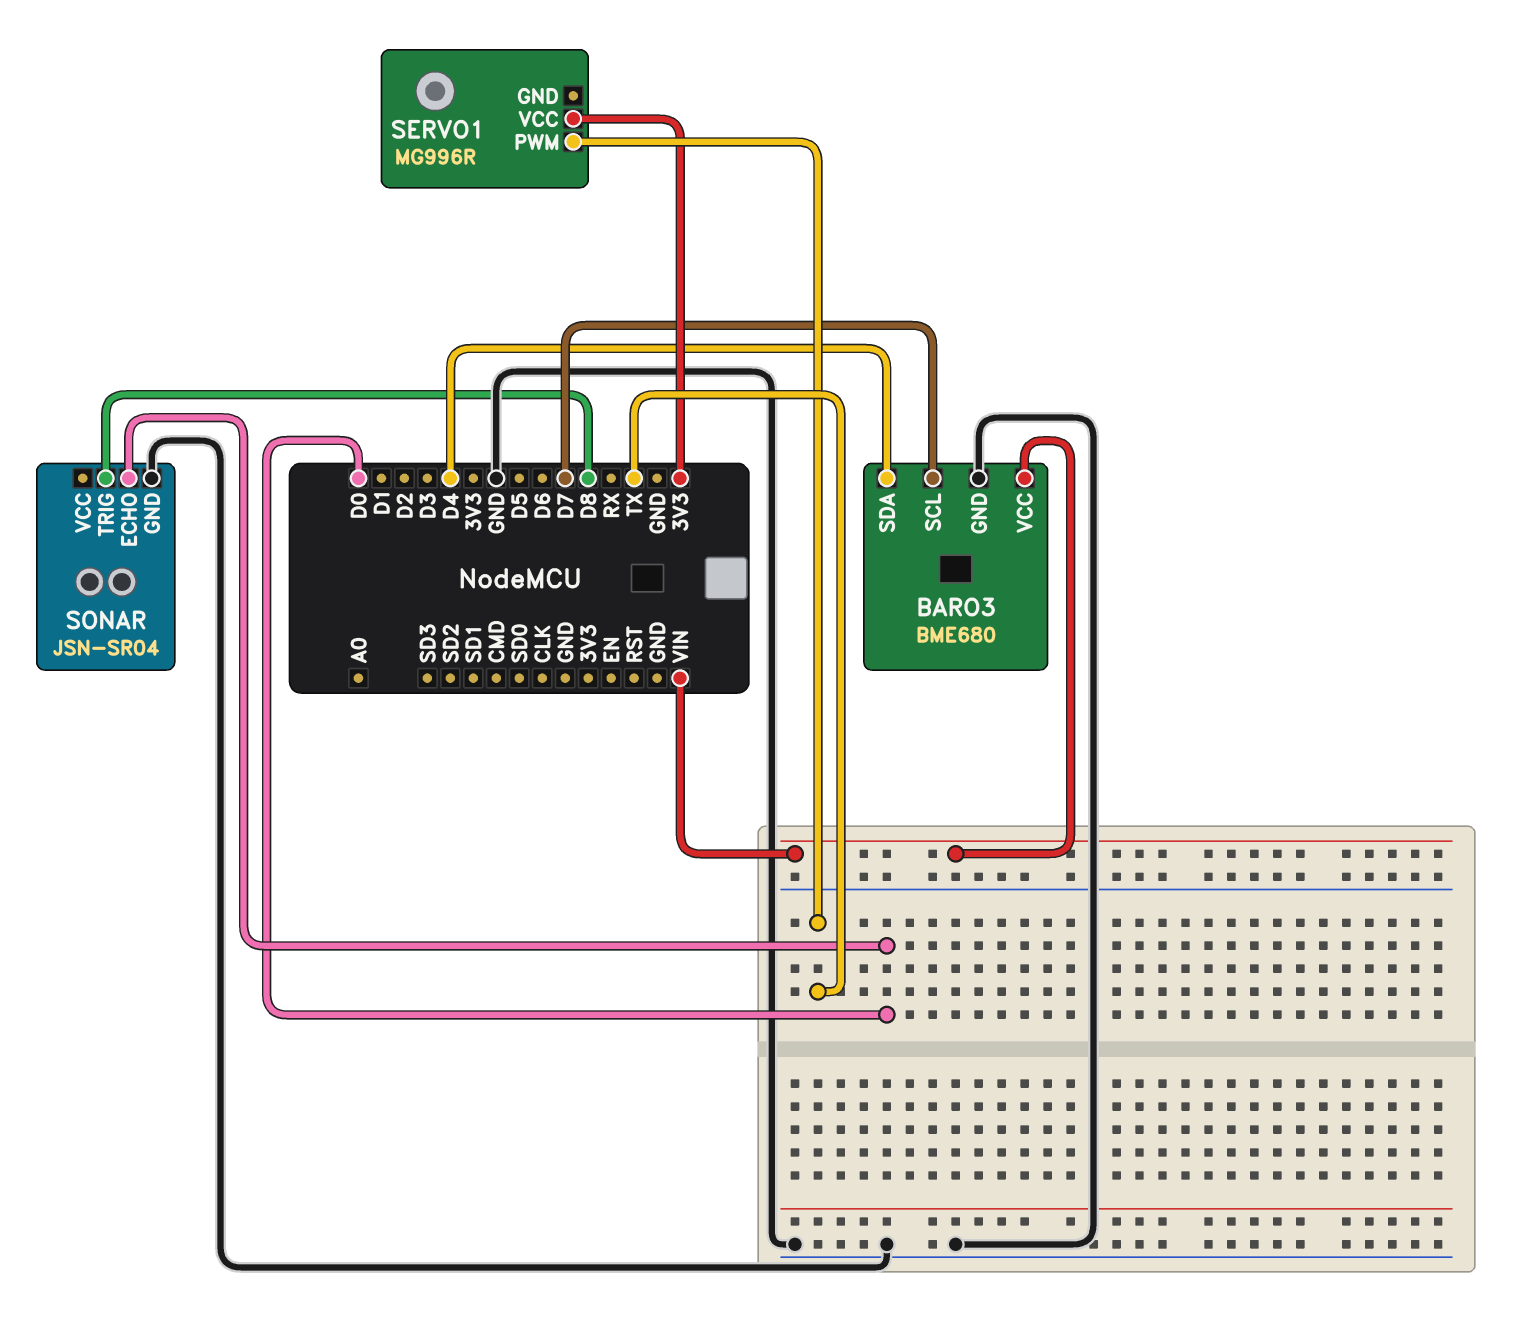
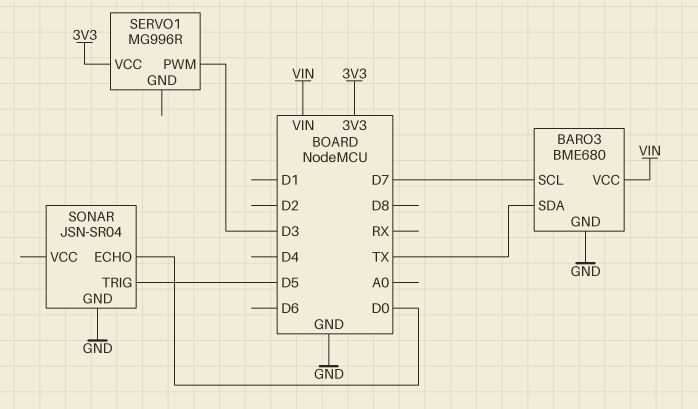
BARO3 pin SDA: D4 -> TX
SERVO1 pin PWM: TX -> D3
SONAR pin TRIG: D8 -> D5

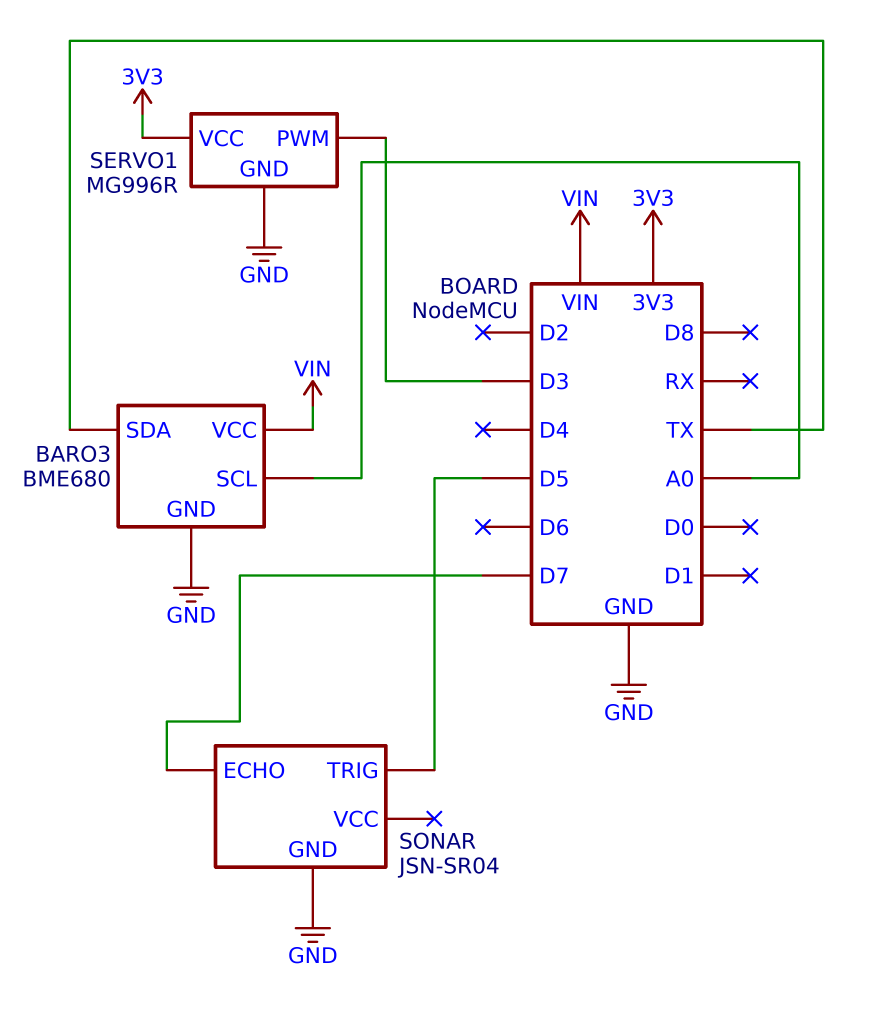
BARO3 pin SCL: D7 -> A0
SERVO1 pin GND: none -> GND
SONAR pin ECHO: D0 -> D7

